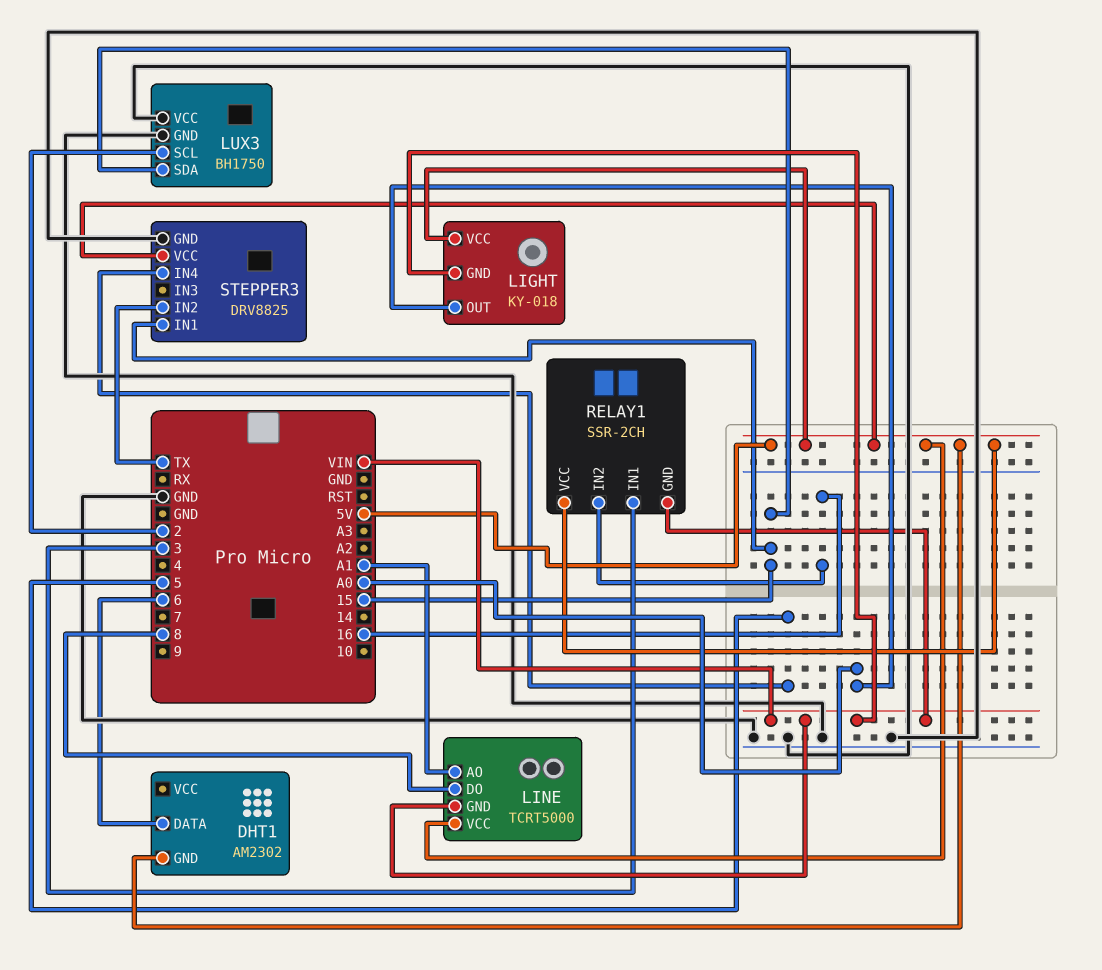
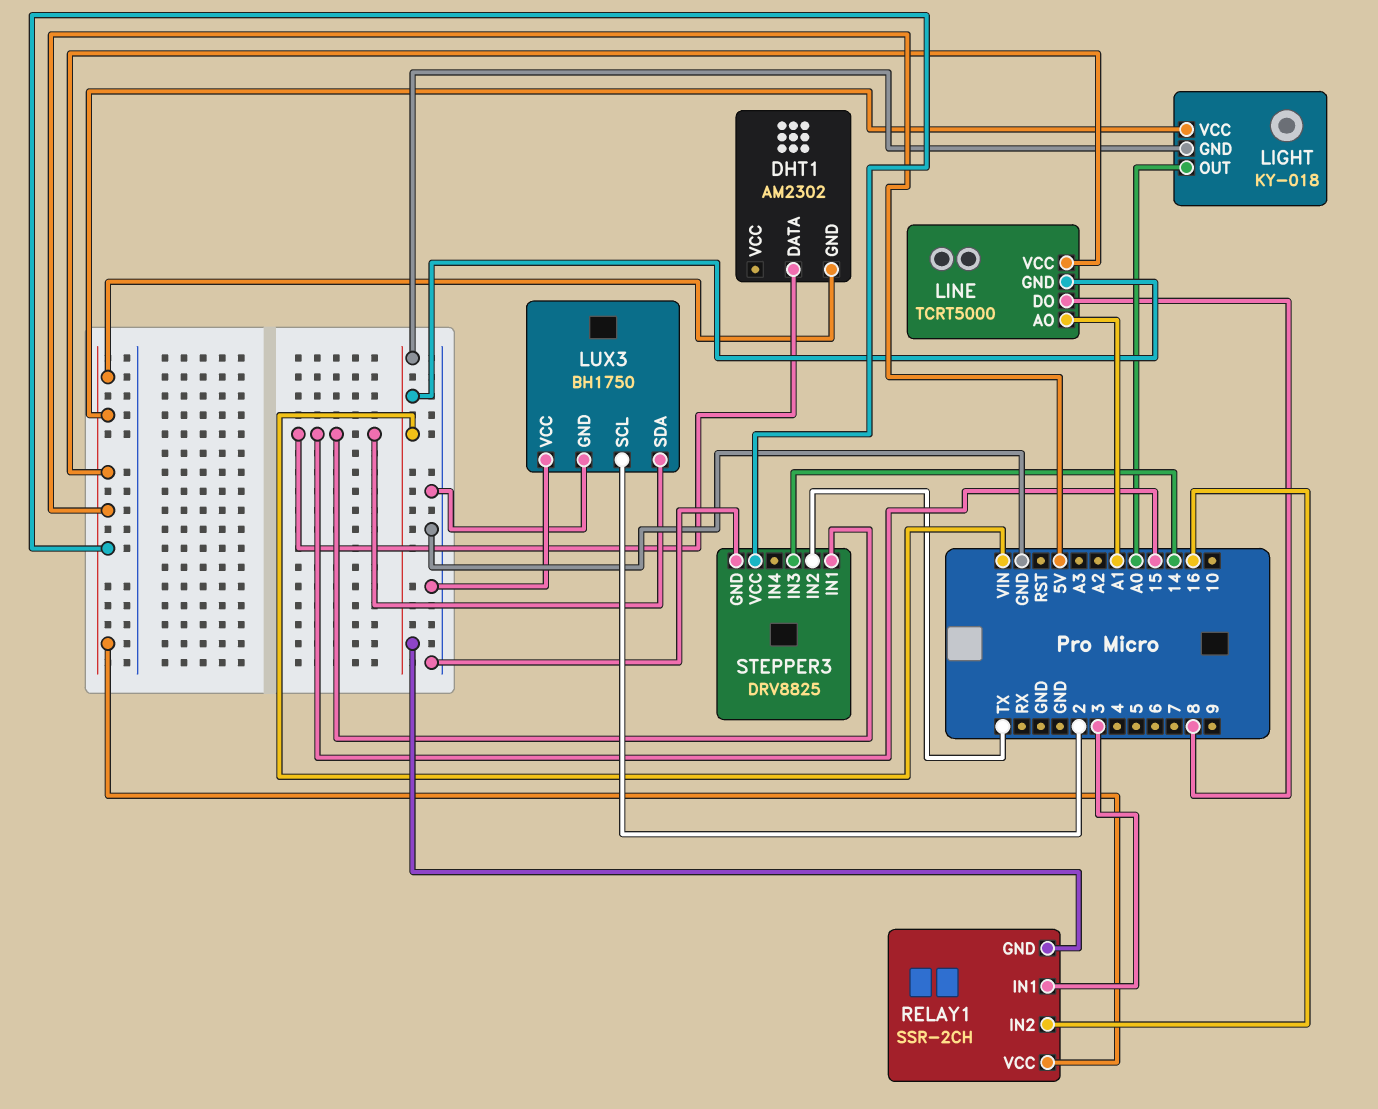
DHT1 pin DATA: 6 -> 15
STEPPER3 pin IN3: none -> 14
STEPPER3 pin IN4: 5 -> none

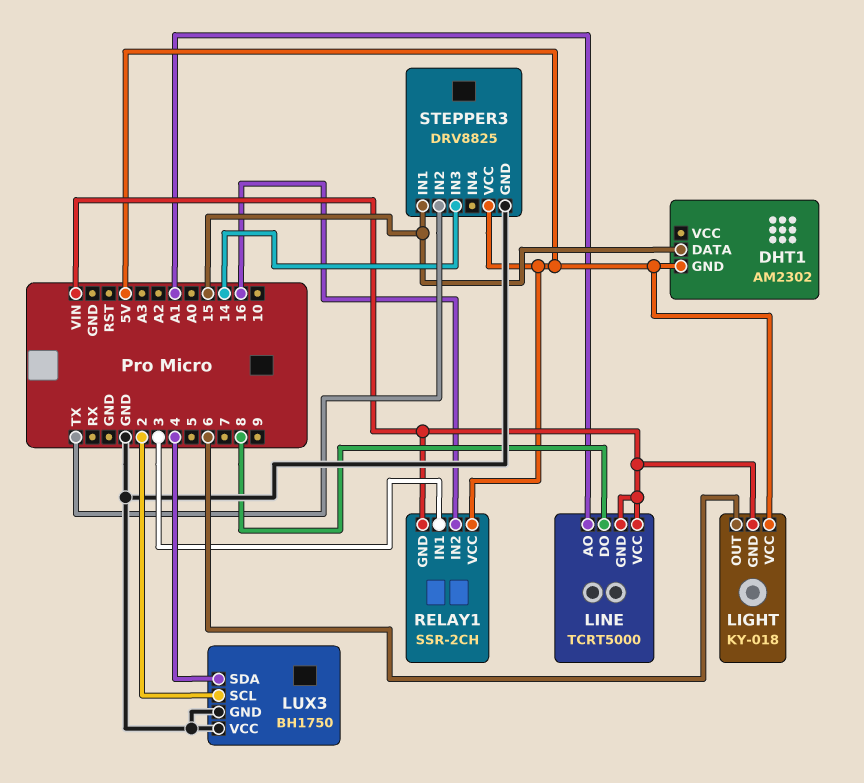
LIGHT pin OUT: A0 -> 6
LINE pin VCC: 5V -> VIN
LUX3 pin SDA: 15 -> 4

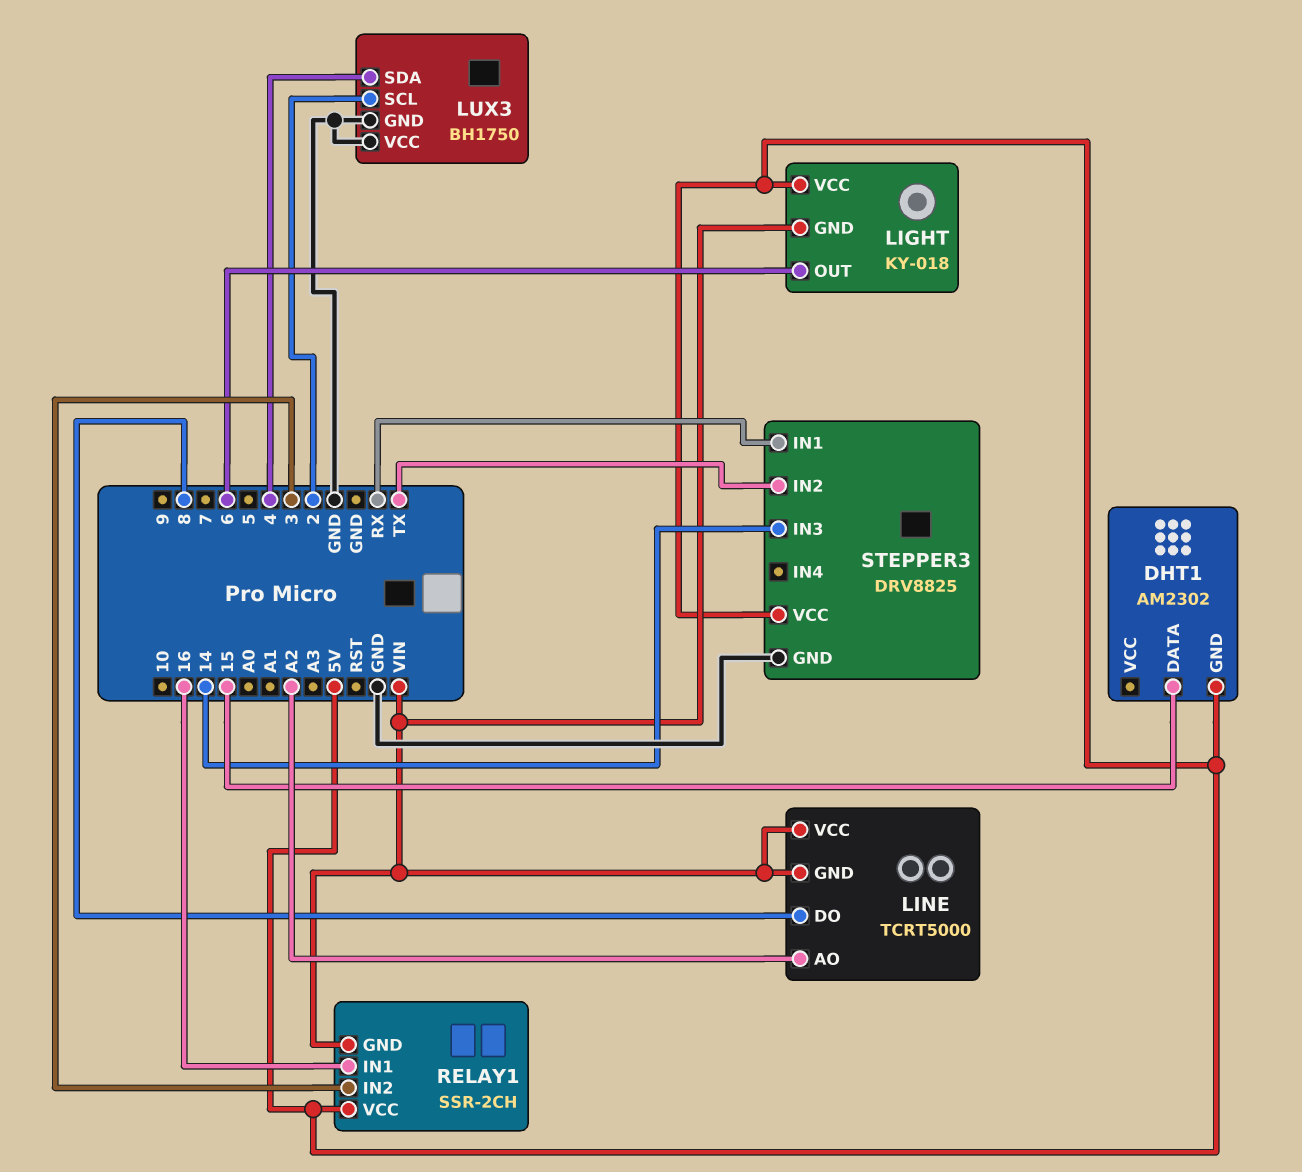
LINE pin AO: A1 -> A2
RELAY1 pin IN1: 3 -> 16
RELAY1 pin IN2: 16 -> 3
STEPPER3 pin IN1: 15 -> RX

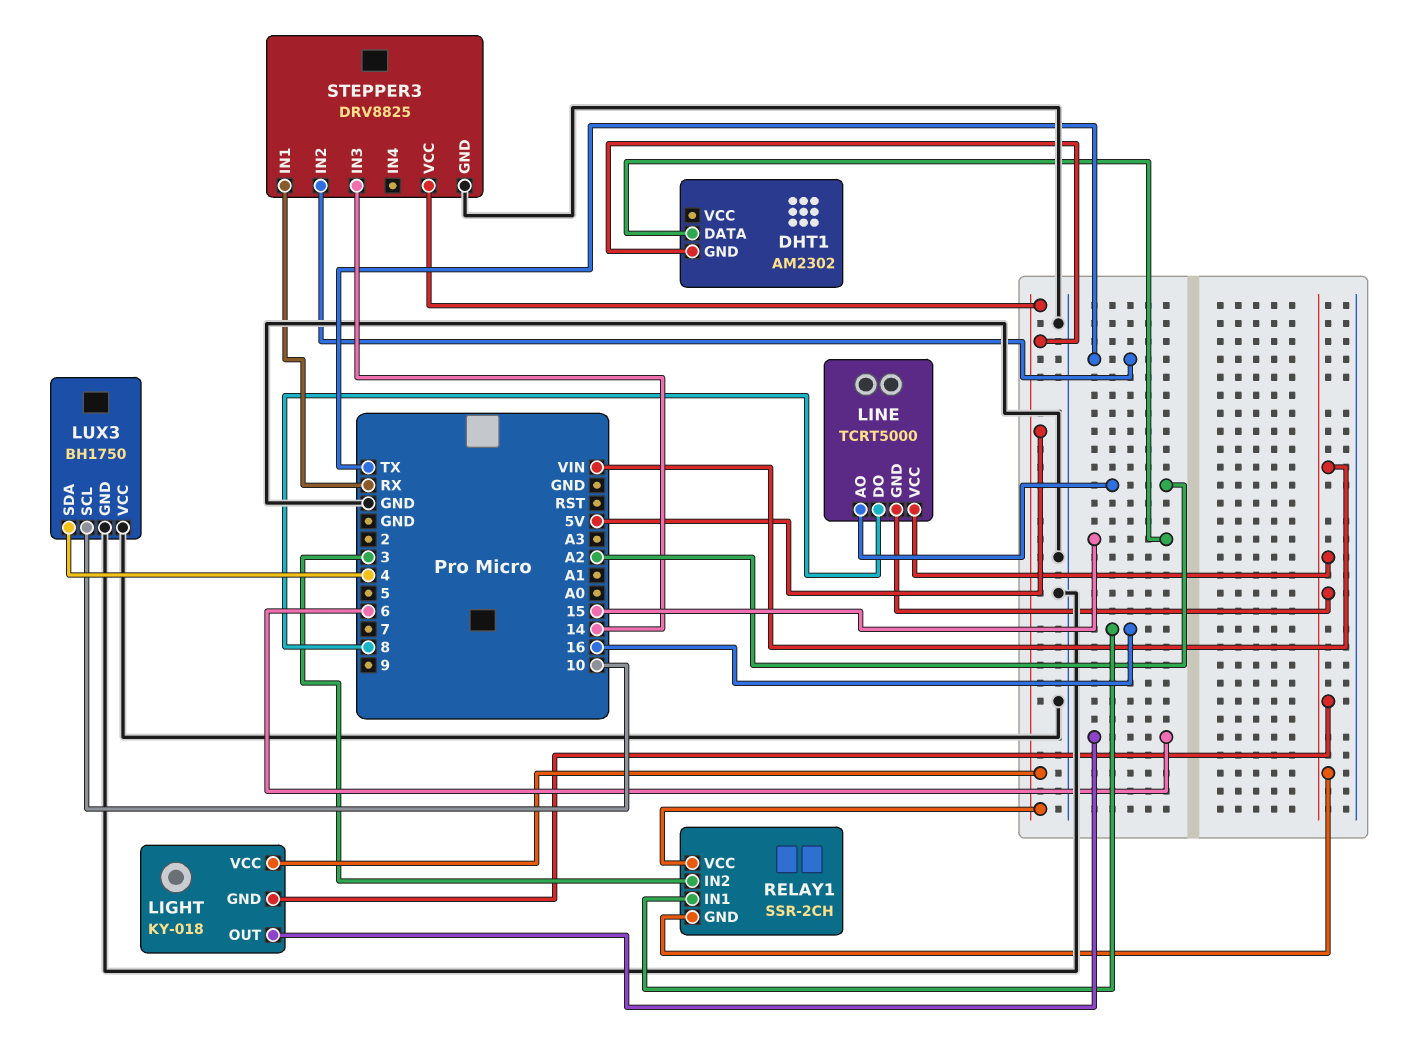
LUX3 pin SCL: 2 -> 10

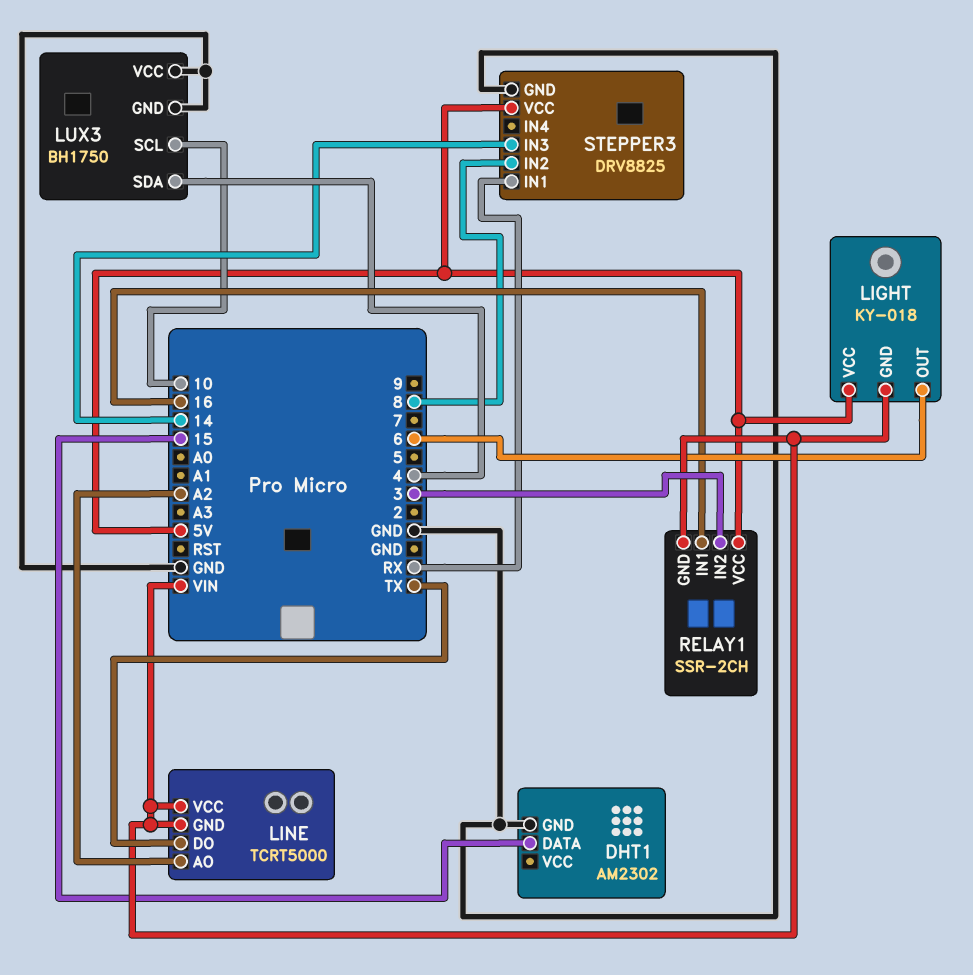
DHT1 pin GND: 5V -> GND
LINE pin DO: 8 -> TX
STEPPER3 pin IN2: TX -> 8

